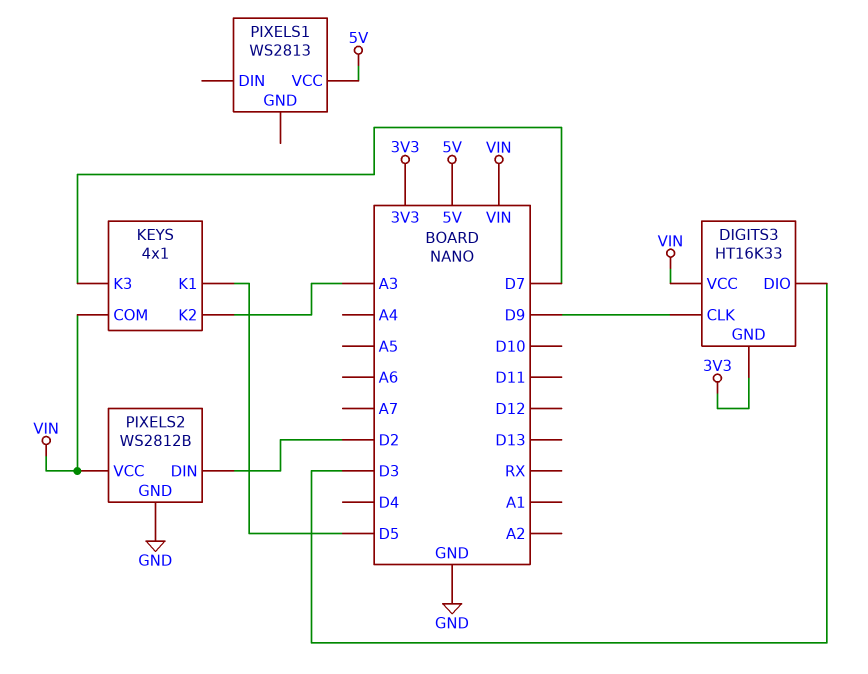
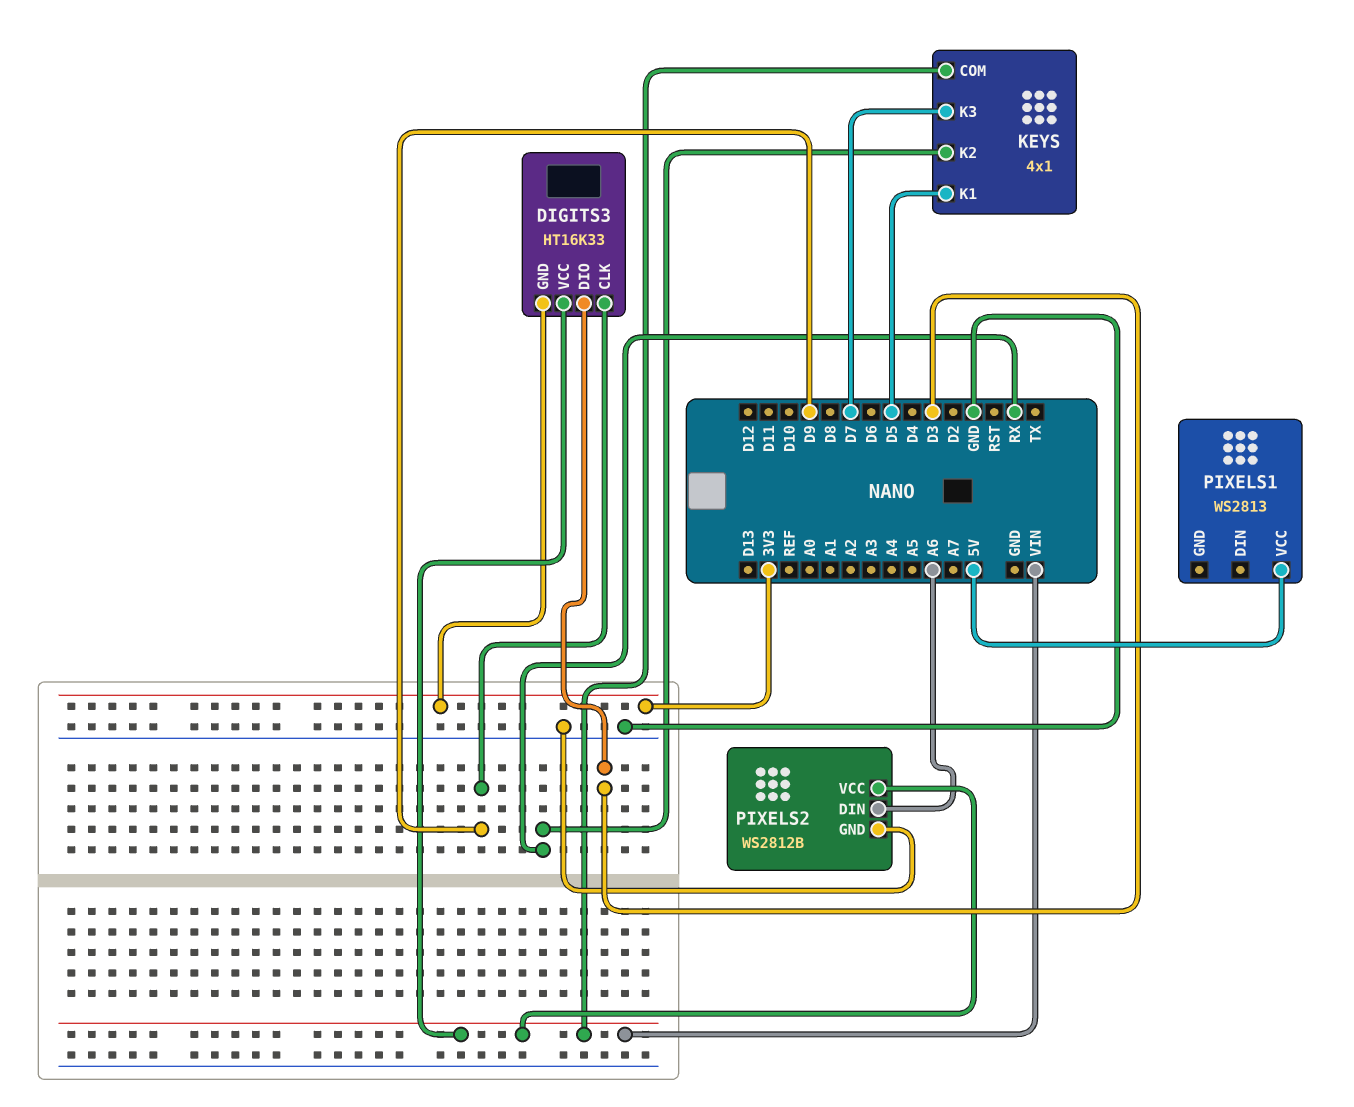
KEYS pin K2: A3 -> RX
PIXELS2 pin DIN: D2 -> A6

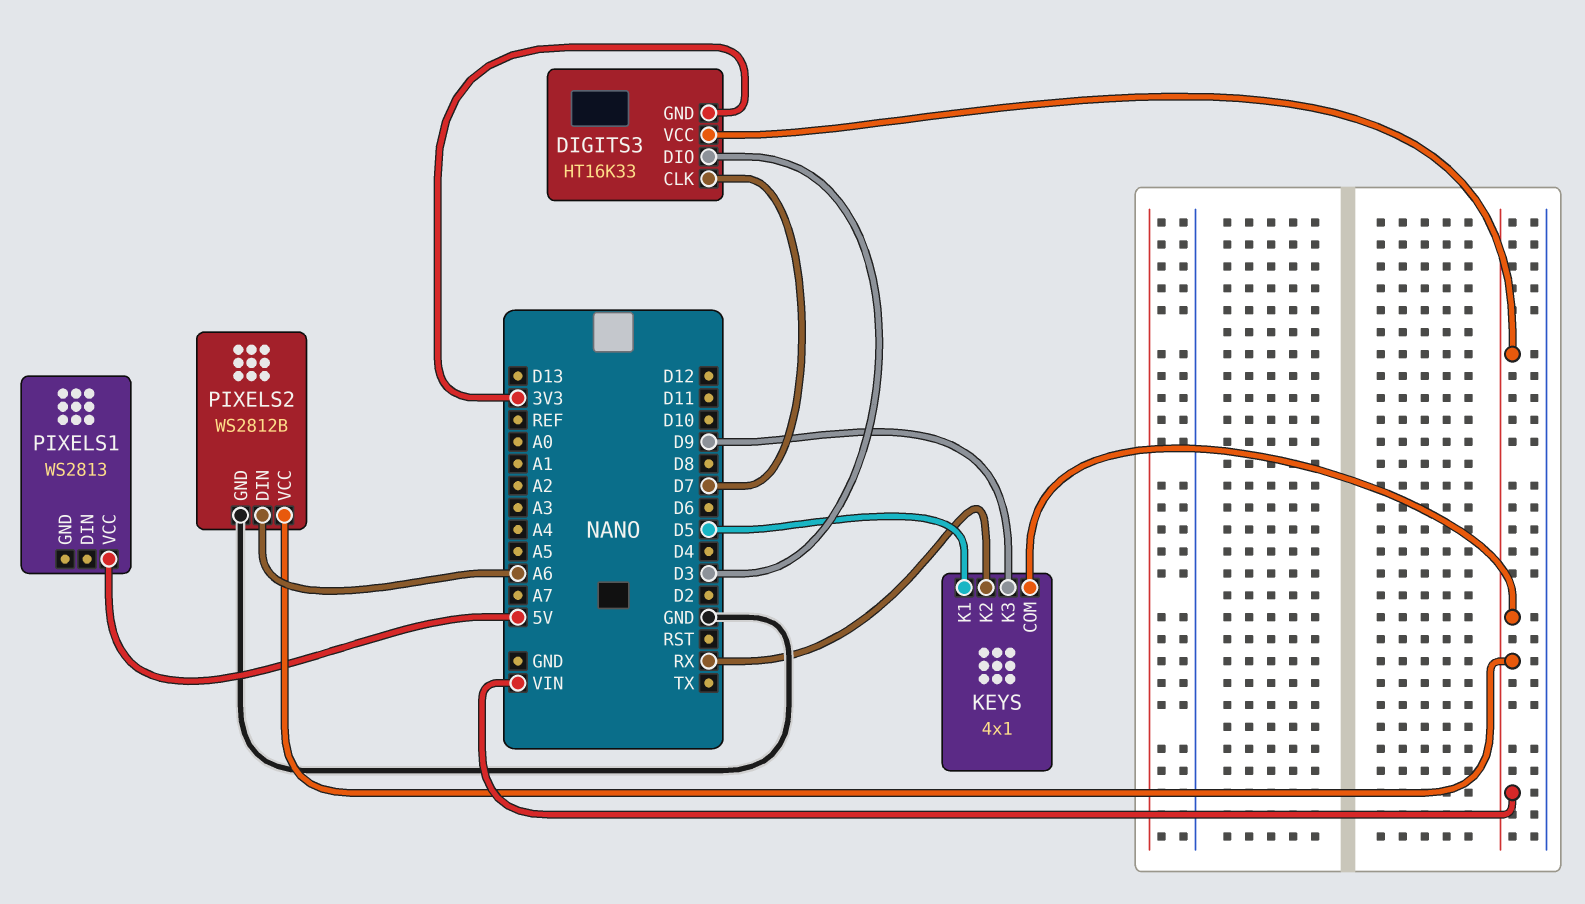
DIGITS3 pin CLK: D9 -> D7
KEYS pin K3: D7 -> D9

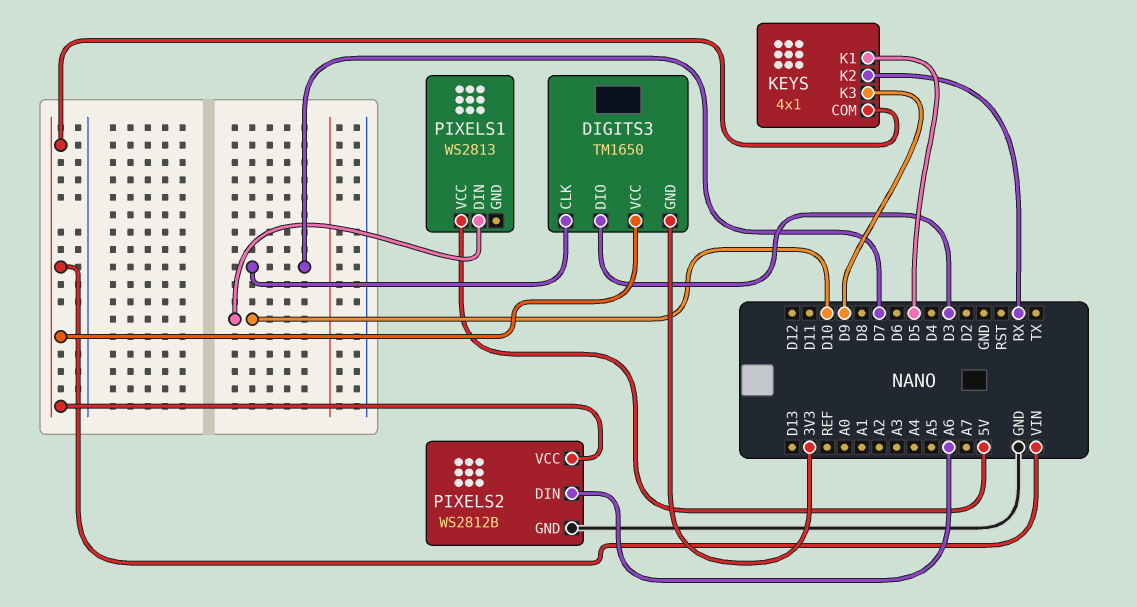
DIGITS3: HT16K33 -> TM1650
PIXELS1 pin DIN: none -> D10

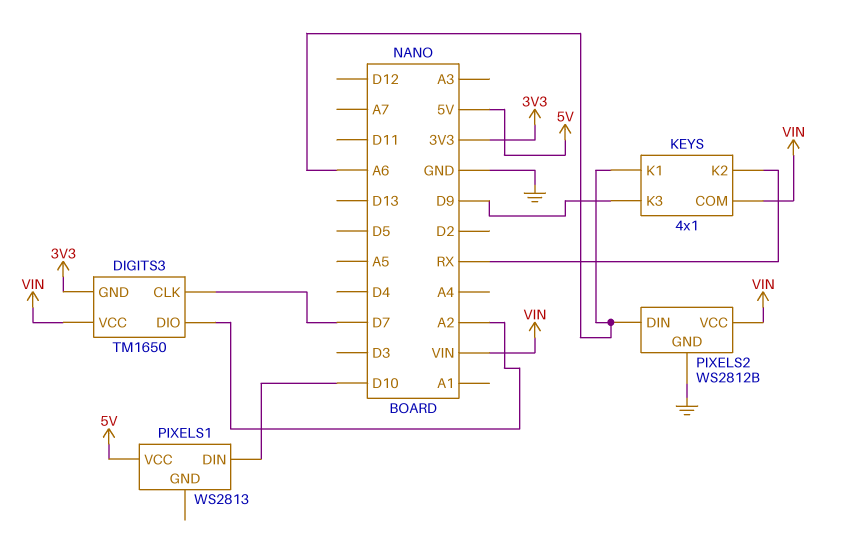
DIGITS3 pin DIO: D3 -> A2
KEYS pin K1: D5 -> A6

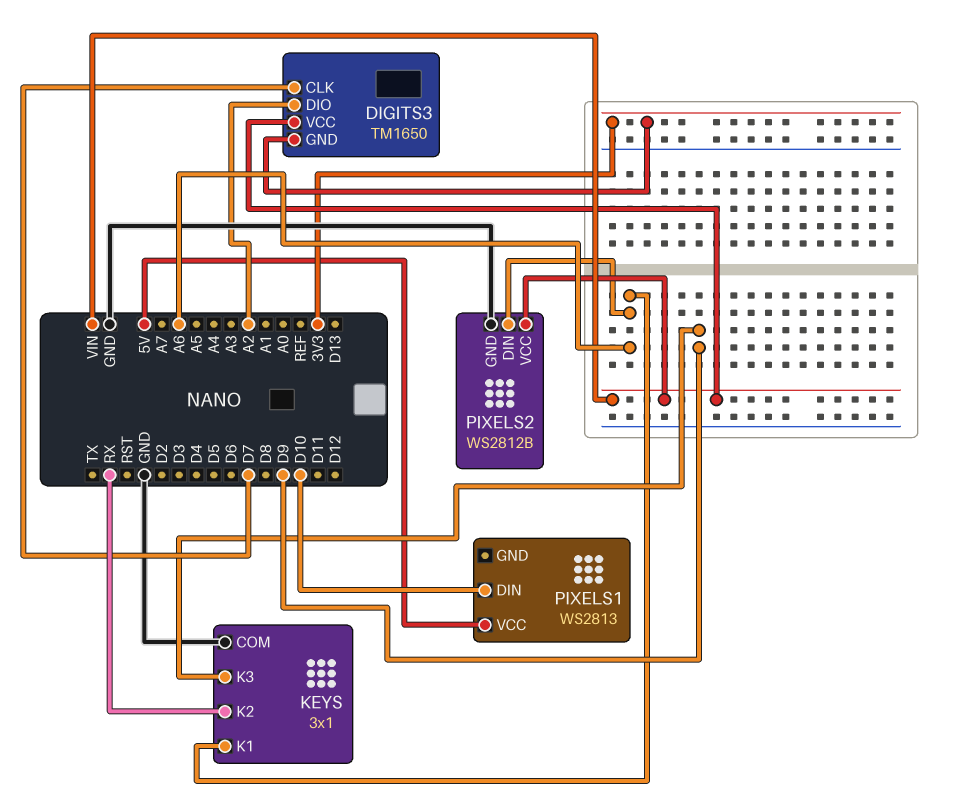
KEYS: 4x1 -> 3x1
KEYS pin COM: VIN -> GND

